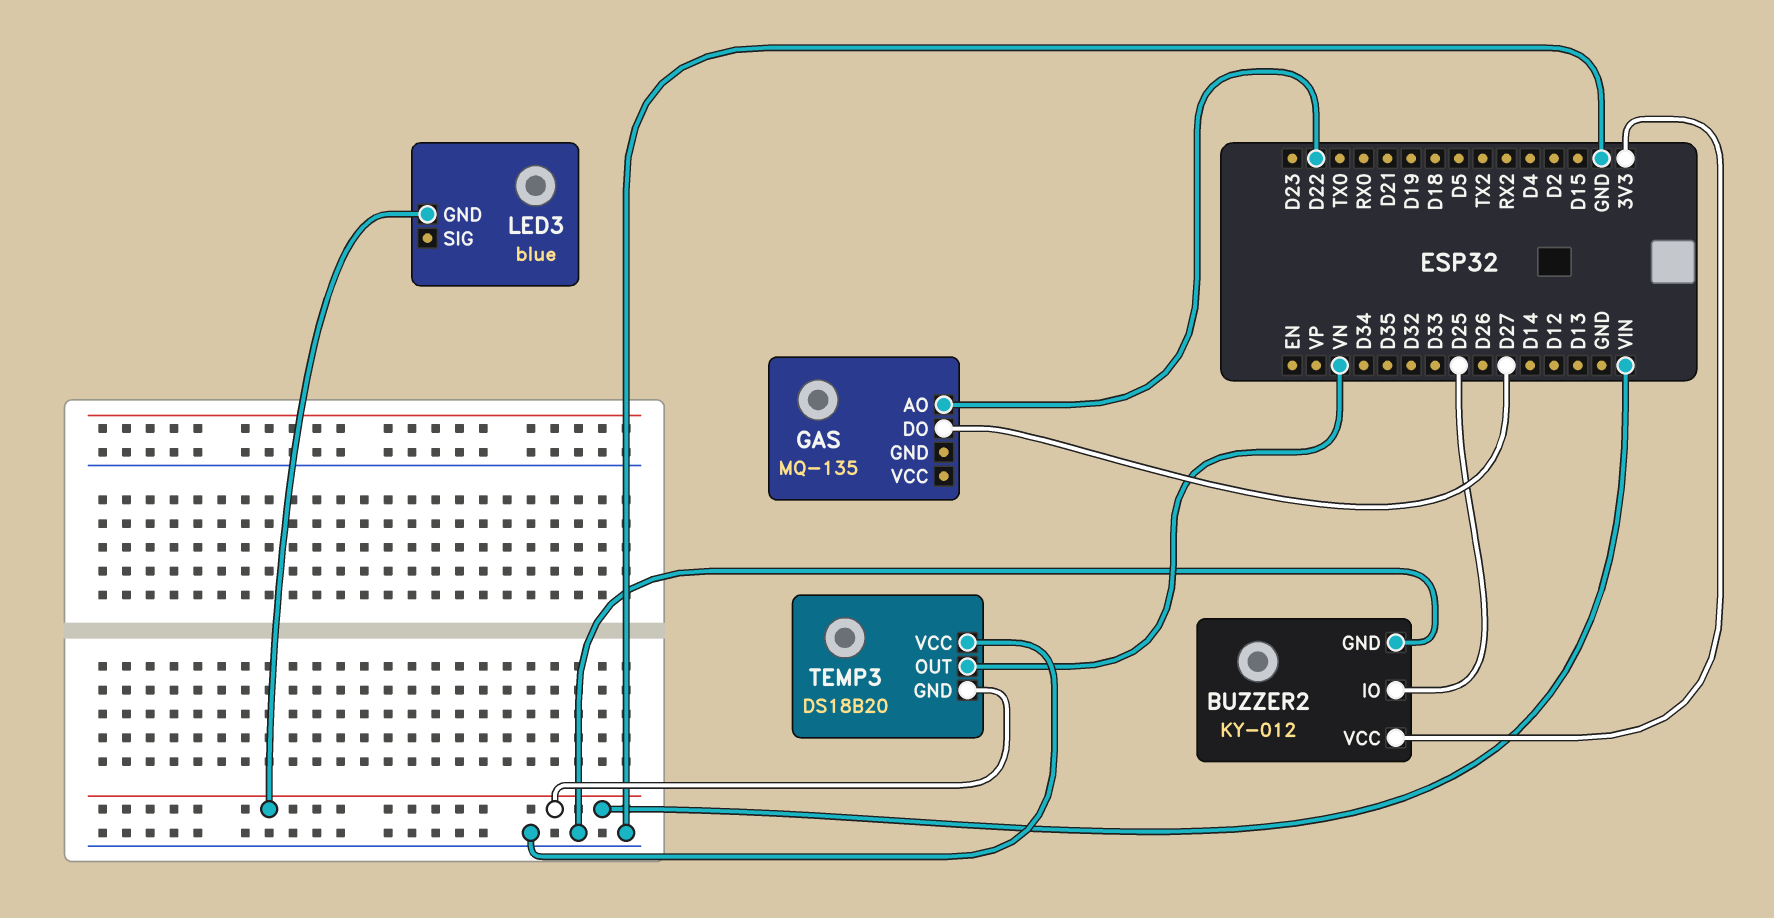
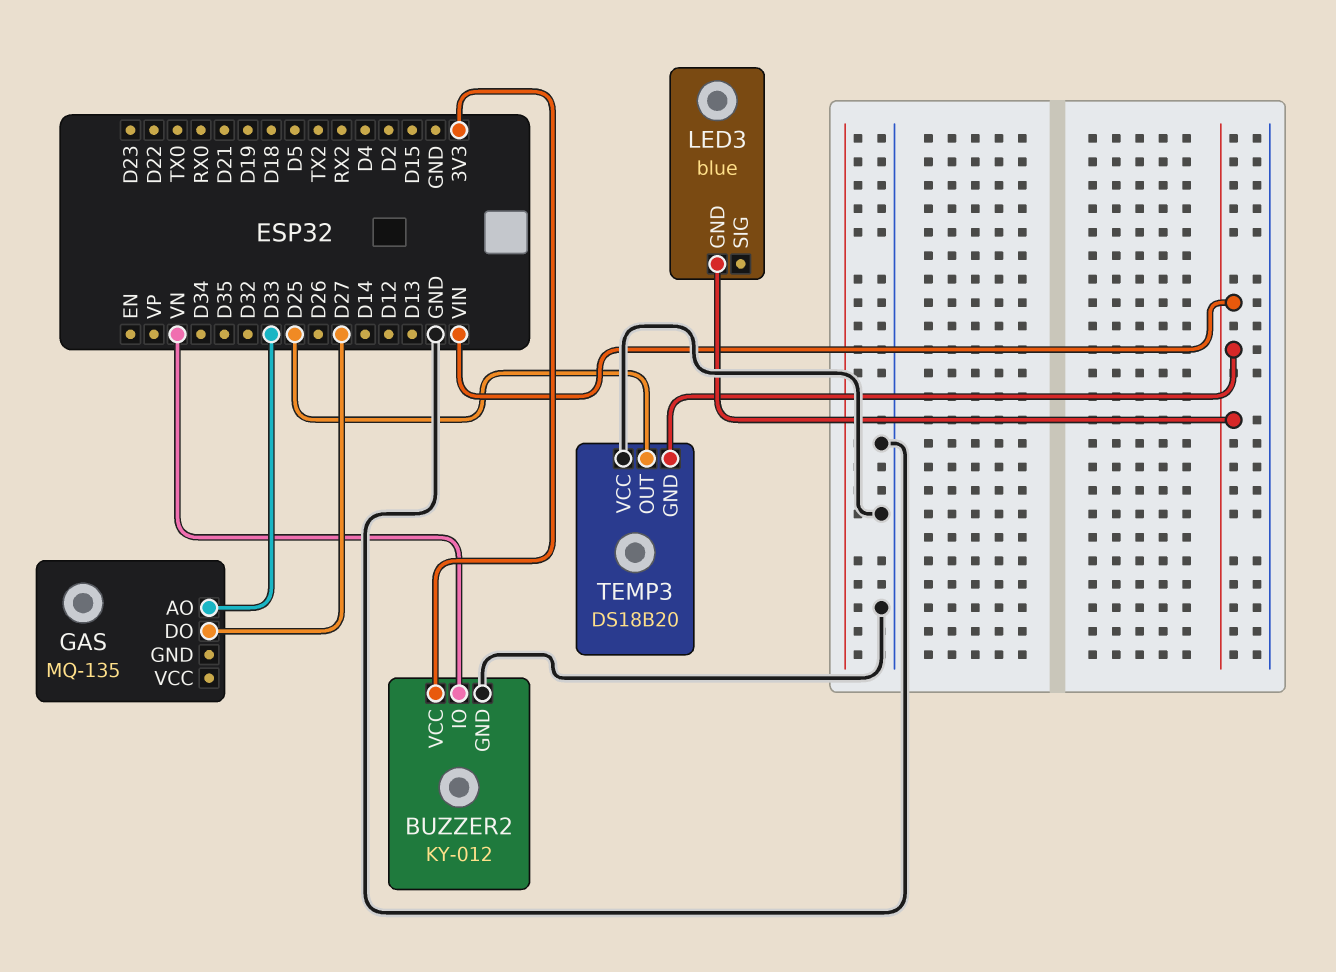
BUZZER2 pin IO: D25 -> VN
GAS pin AO: D22 -> D33
TEMP3 pin OUT: VN -> D25

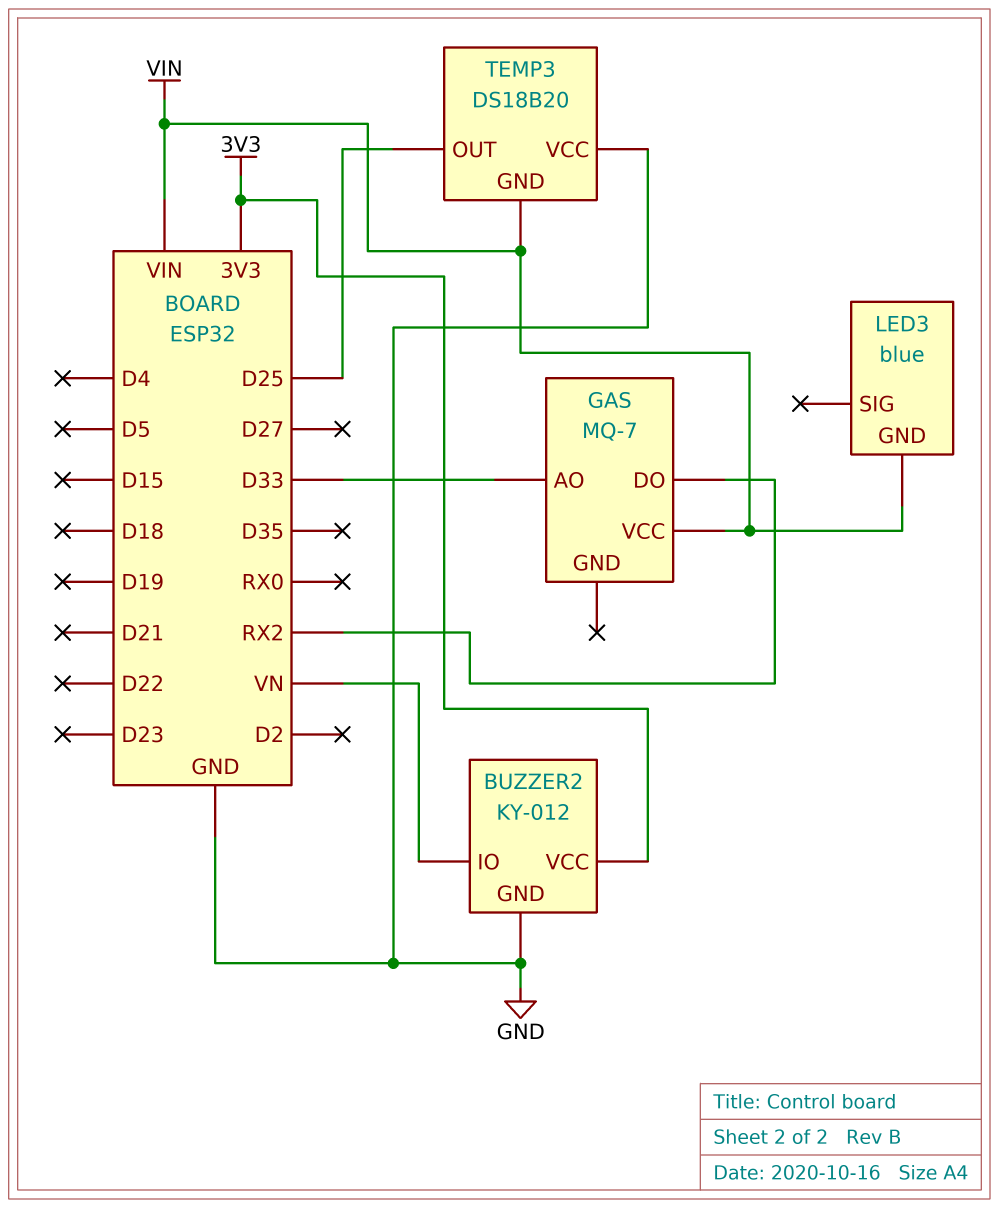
GAS: MQ-135 -> MQ-7
GAS pin DO: D27 -> RX2
GAS pin VCC: none -> VIN

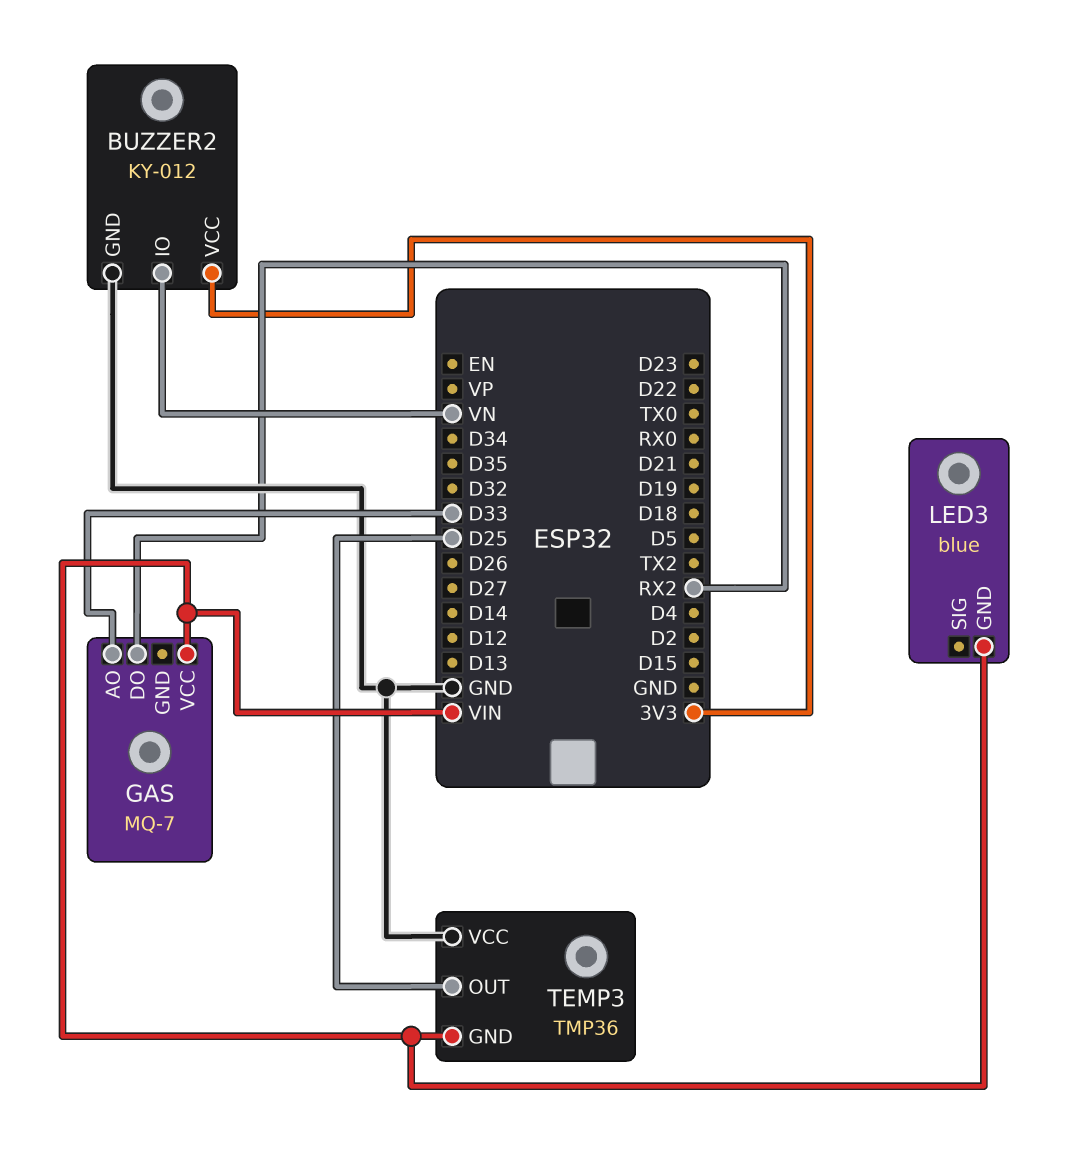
TEMP3: DS18B20 -> TMP36

